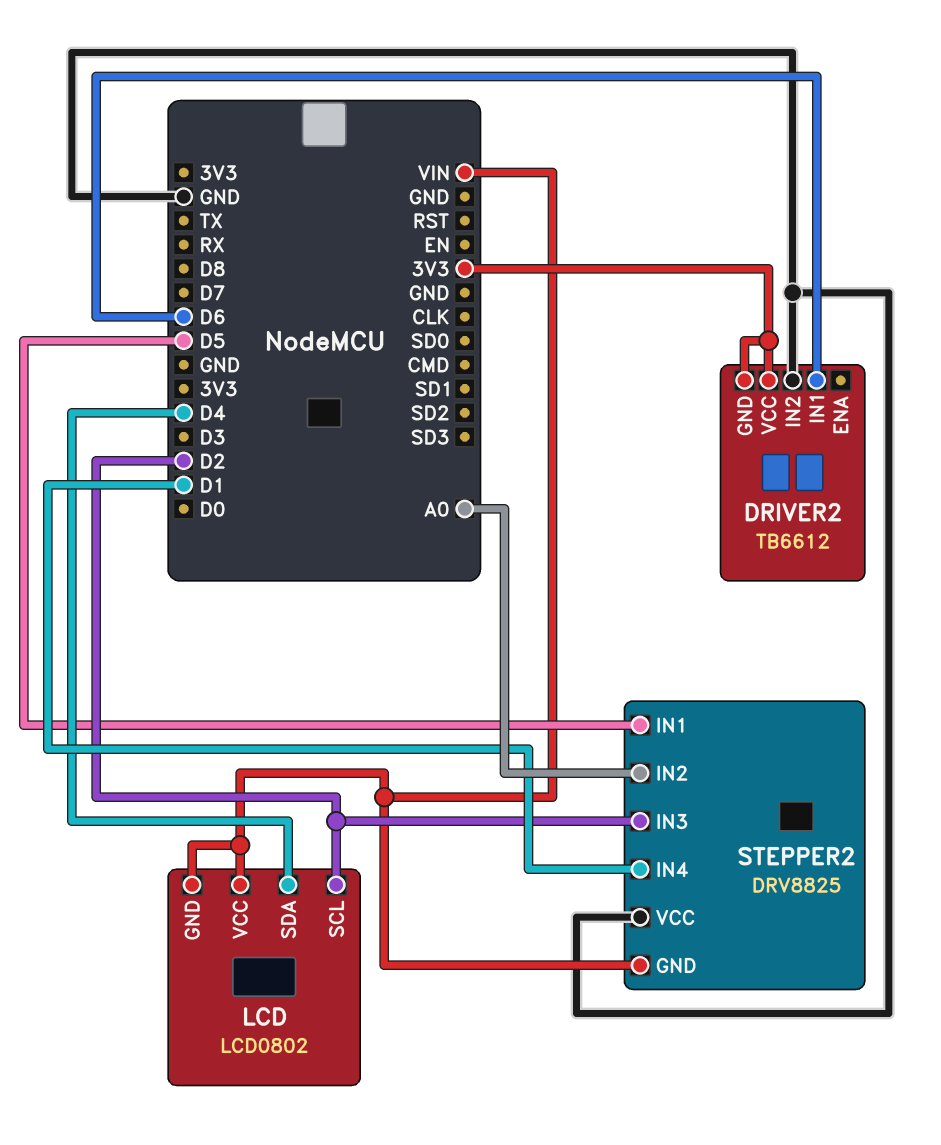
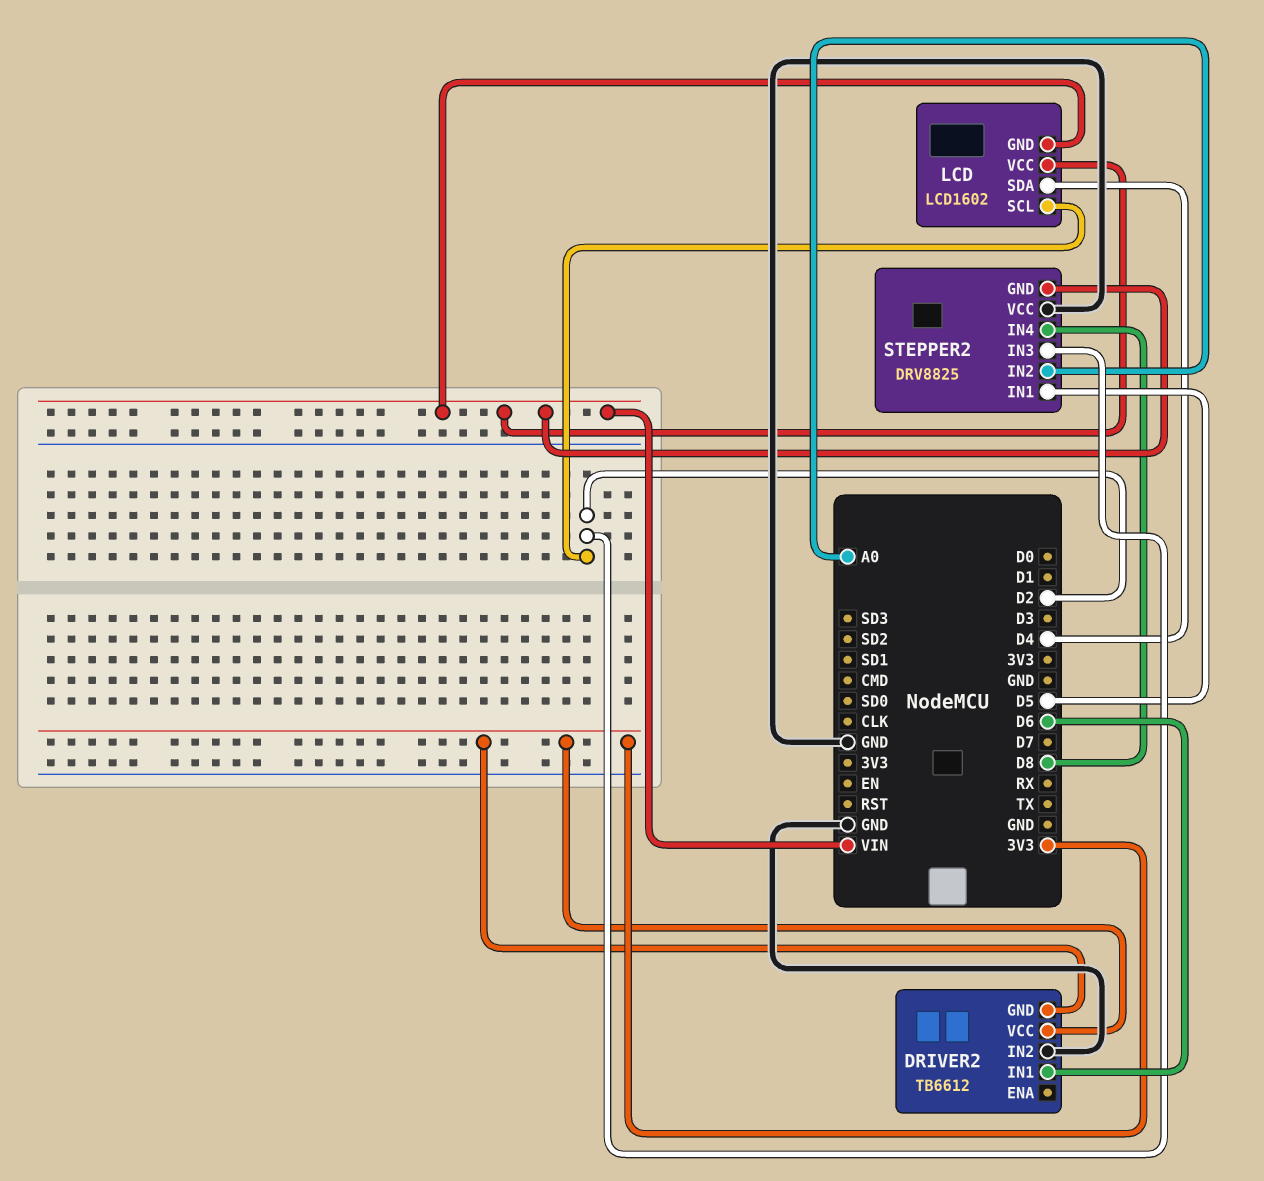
LCD: LCD0802 -> LCD1602
STEPPER2 pin IN4: D1 -> D8

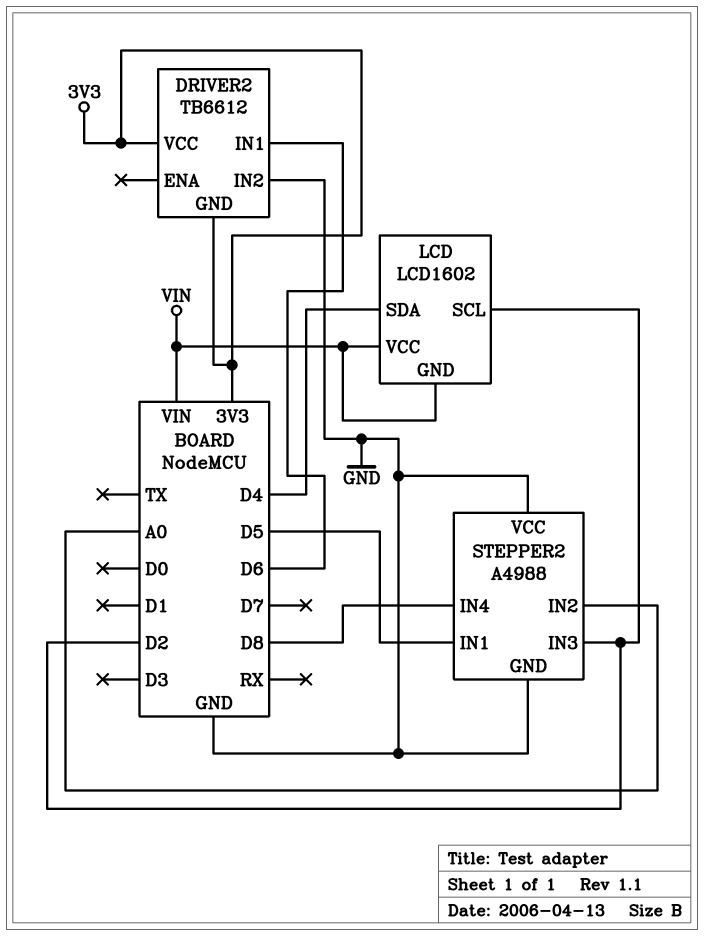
STEPPER2: DRV8825 -> A4988
STEPPER2 pin GND: VIN -> GND

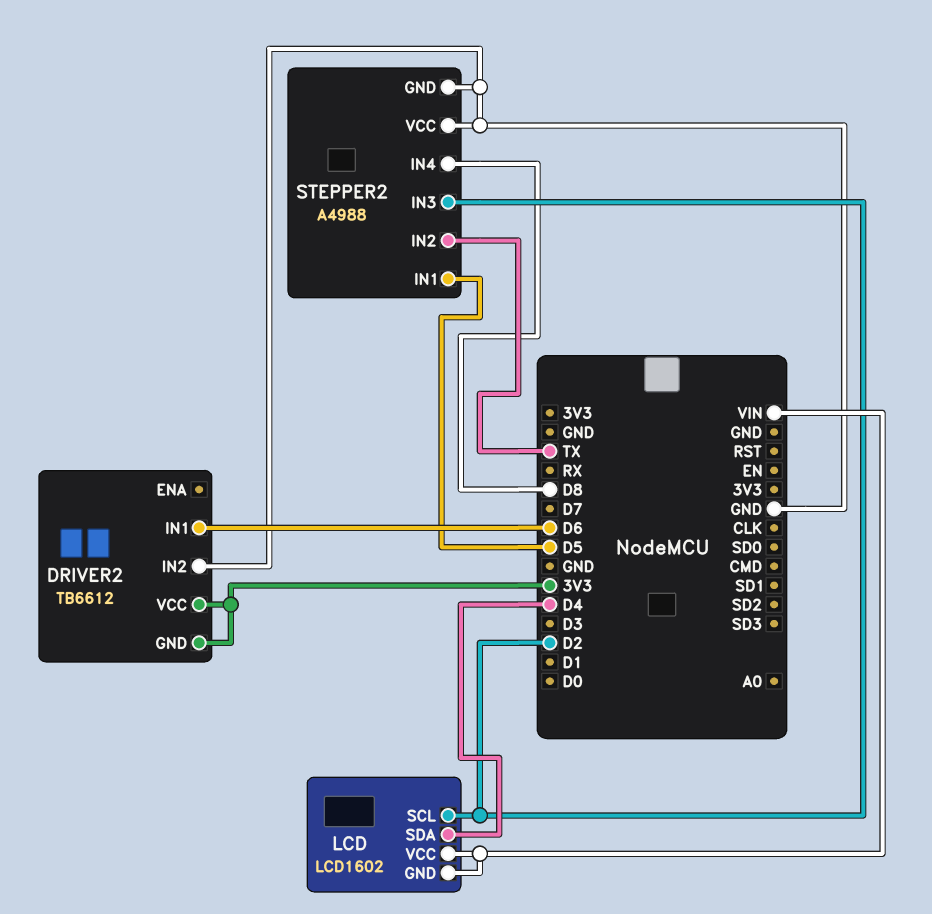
STEPPER2 pin IN2: A0 -> TX

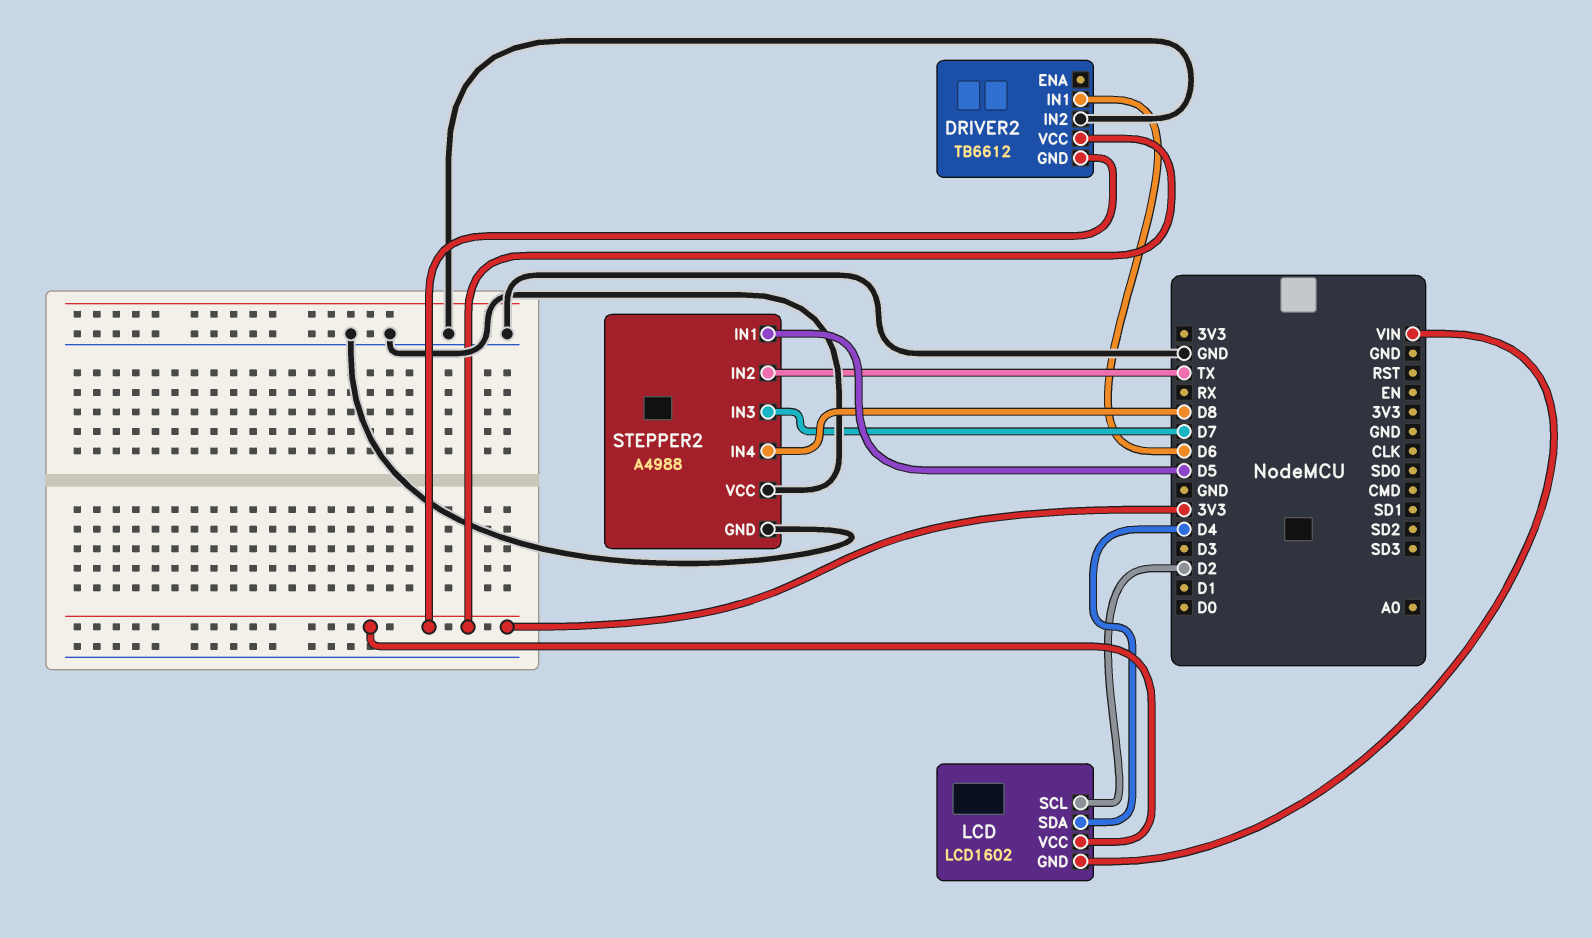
LCD pin VCC: VIN -> 3V3
STEPPER2 pin IN3: D2 -> D7

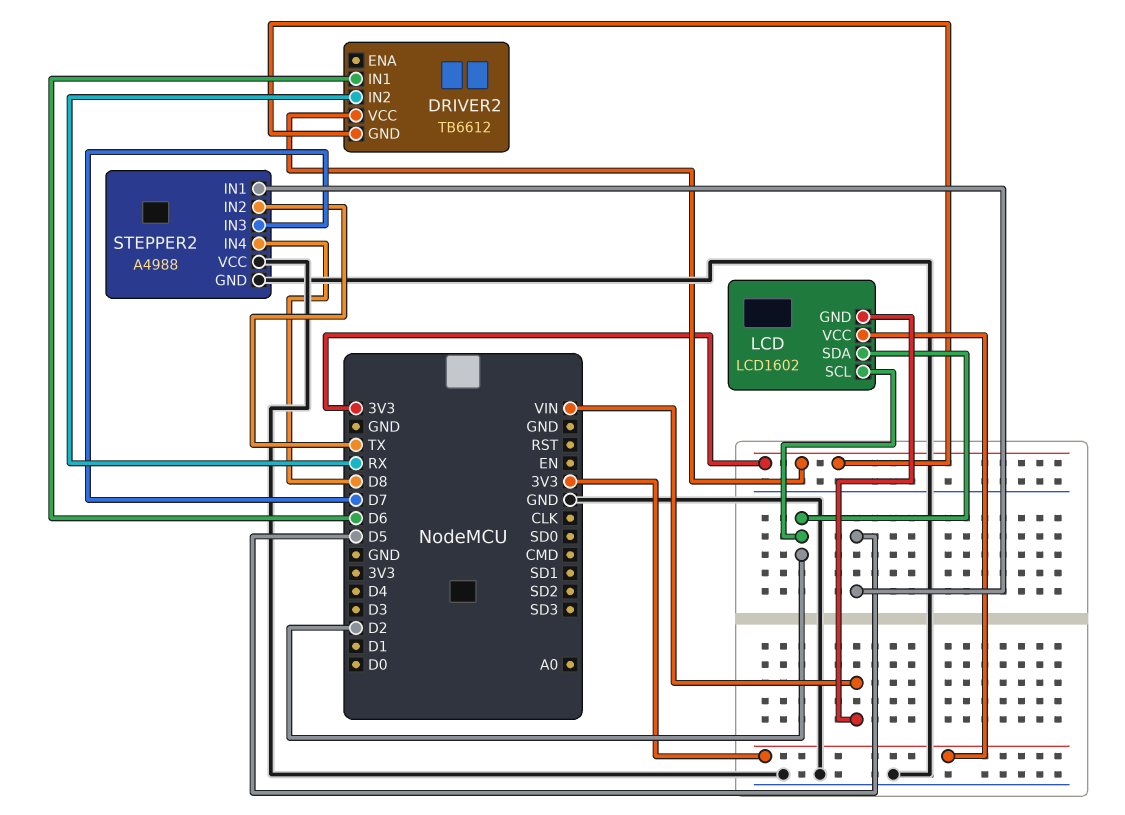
DRIVER2 pin IN2: GND -> RX
LCD pin SDA: D4 -> D2

